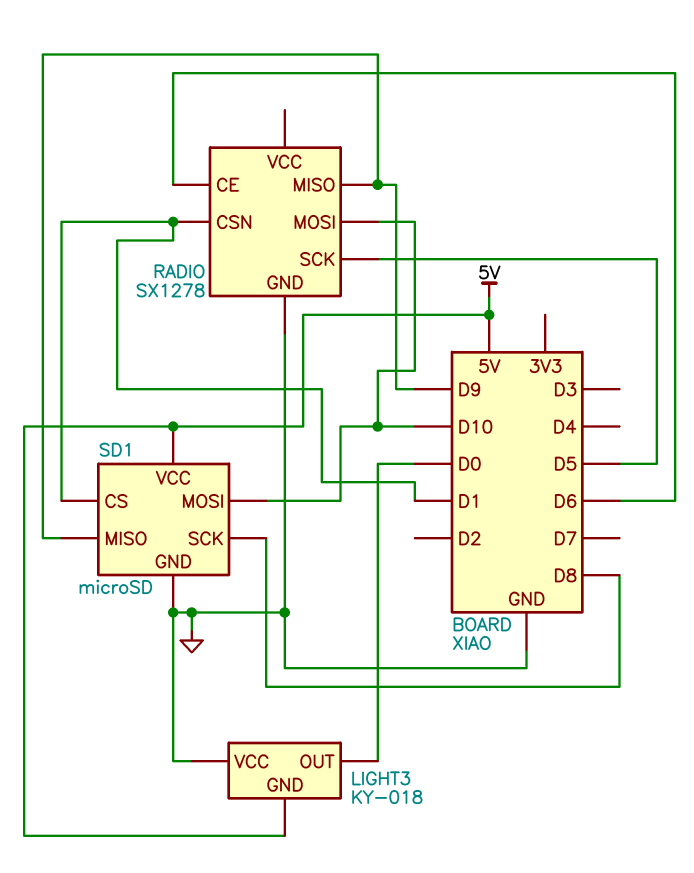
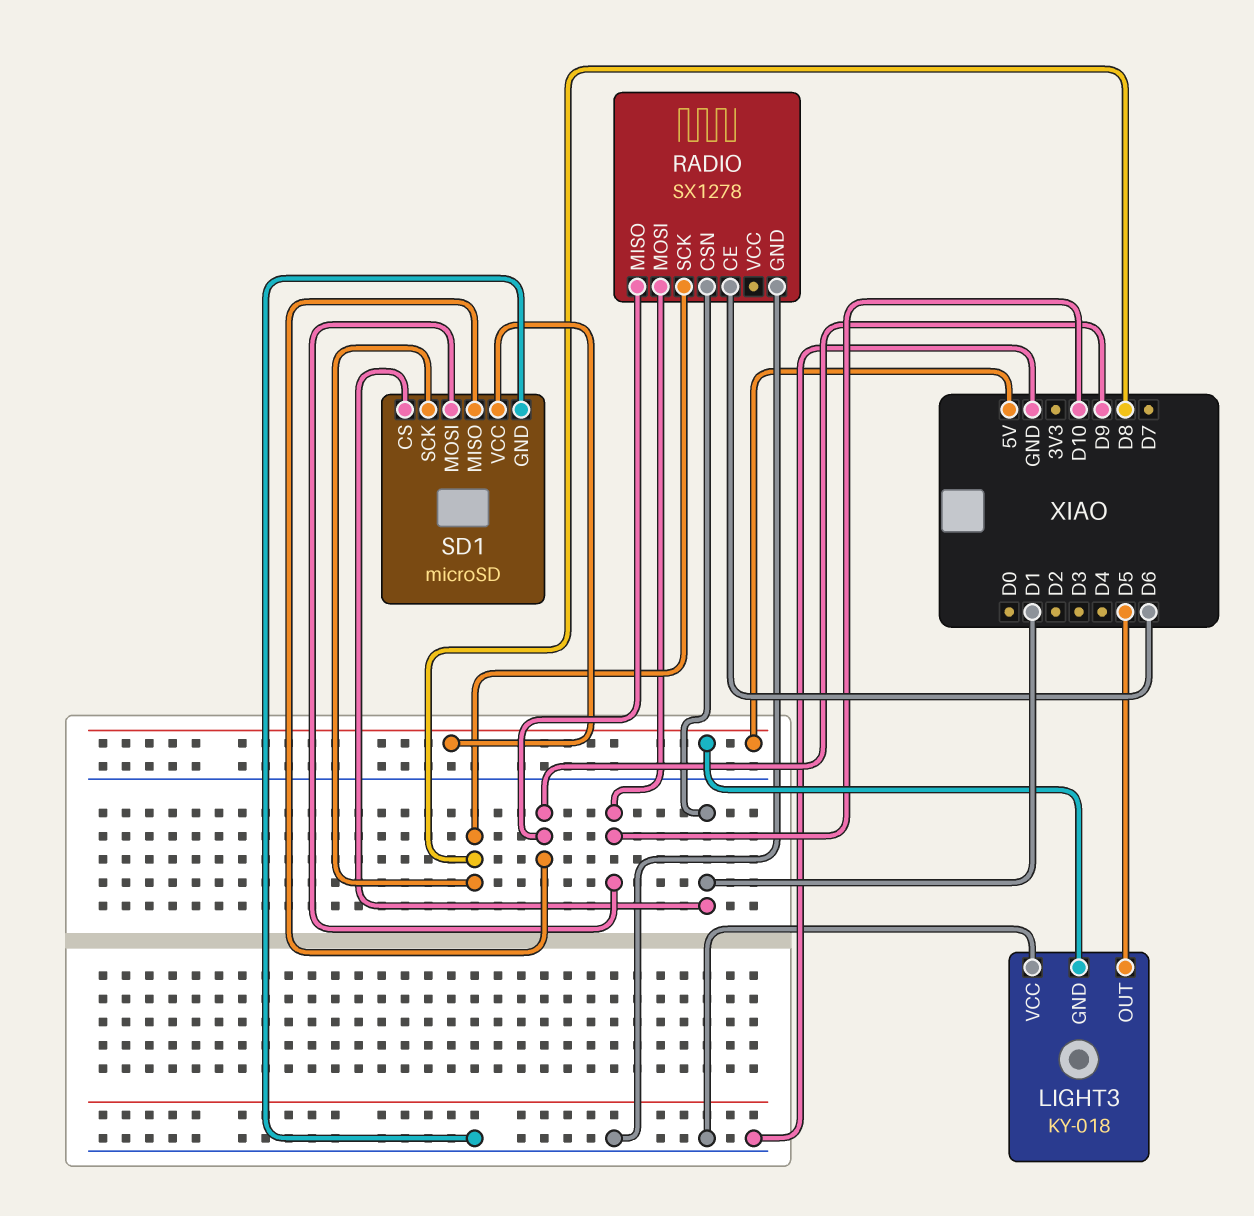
LIGHT3 pin OUT: D0 -> D5
RADIO pin SCK: D5 -> D8

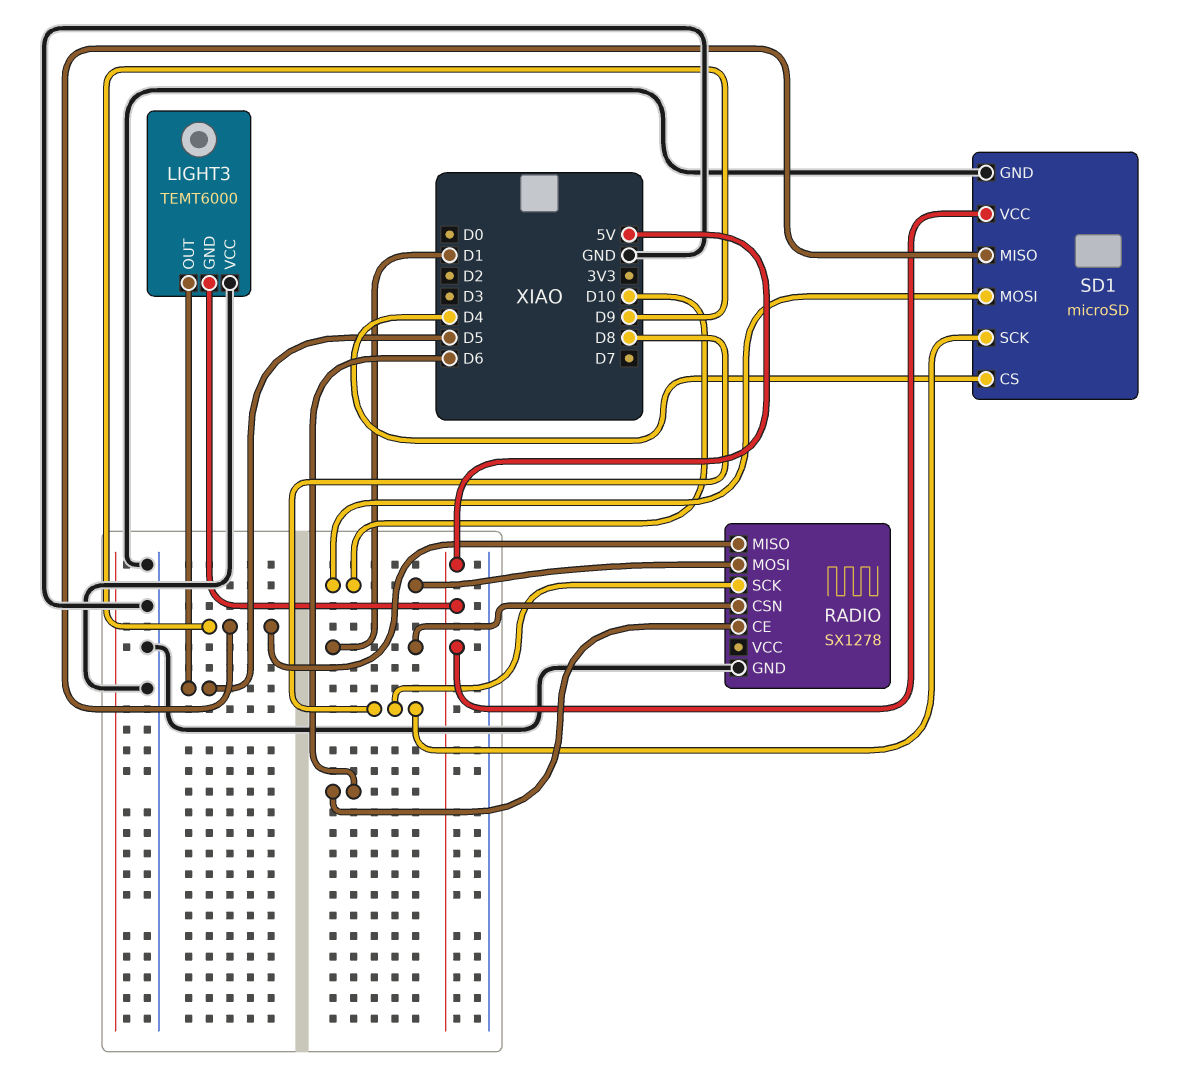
LIGHT3: KY-018 -> TEMT6000
SD1 pin CS: D1 -> D4

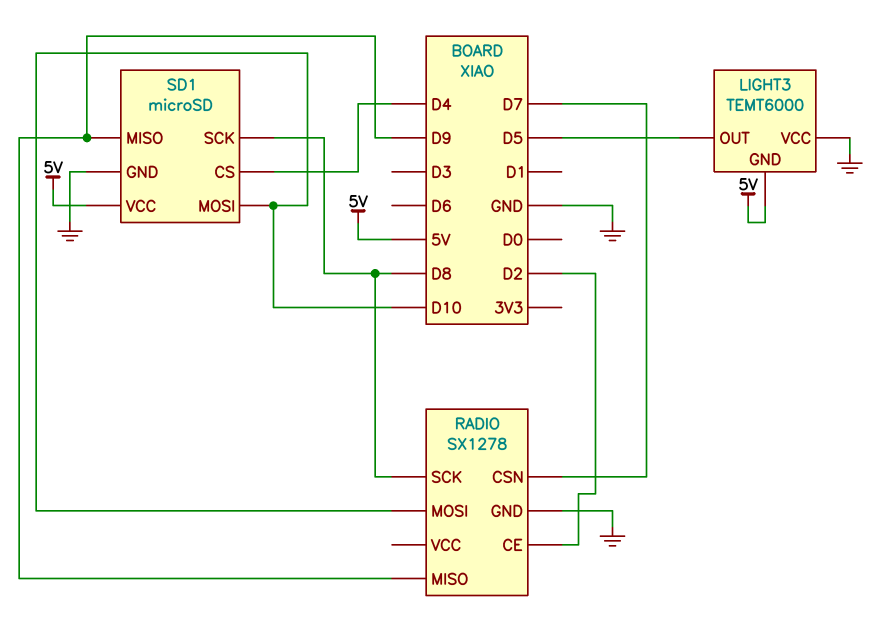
RADIO pin CE: D6 -> D2
RADIO pin CSN: D1 -> D7

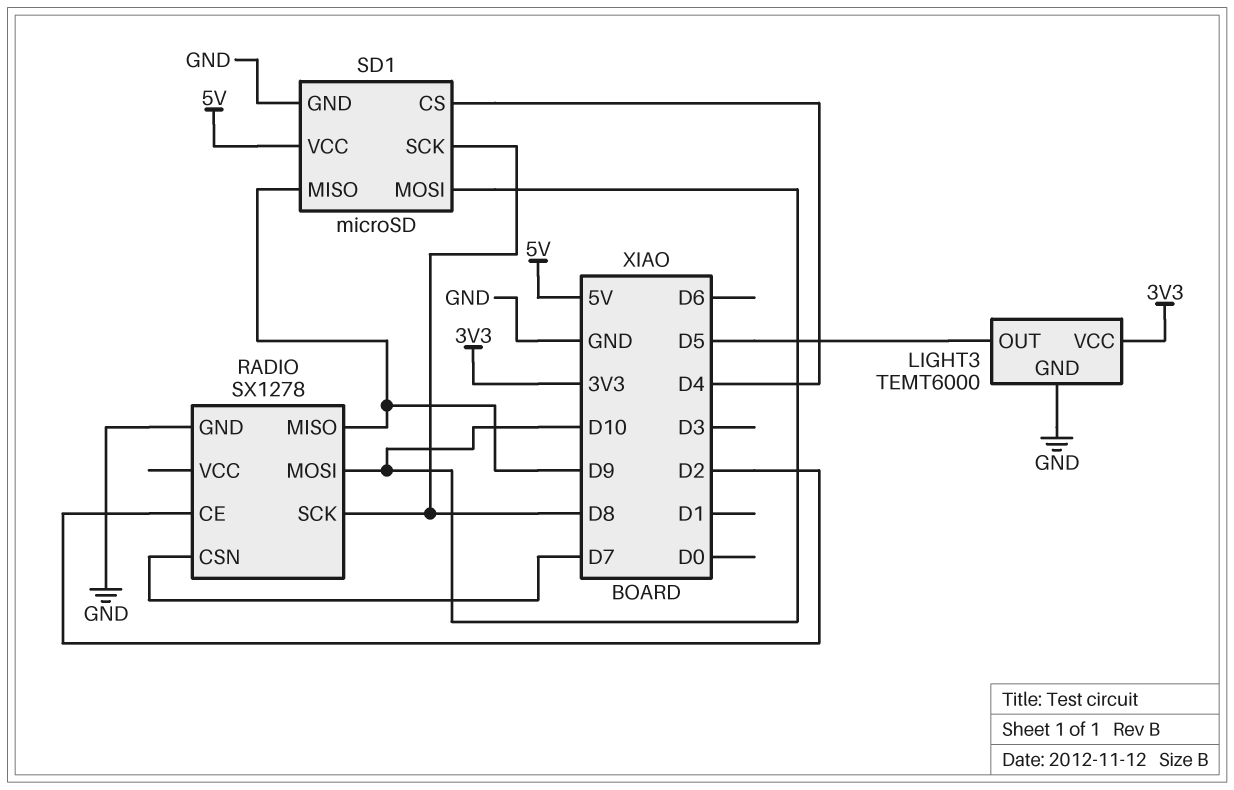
LIGHT3 pin GND: 5V -> GND
LIGHT3 pin VCC: GND -> 3V3

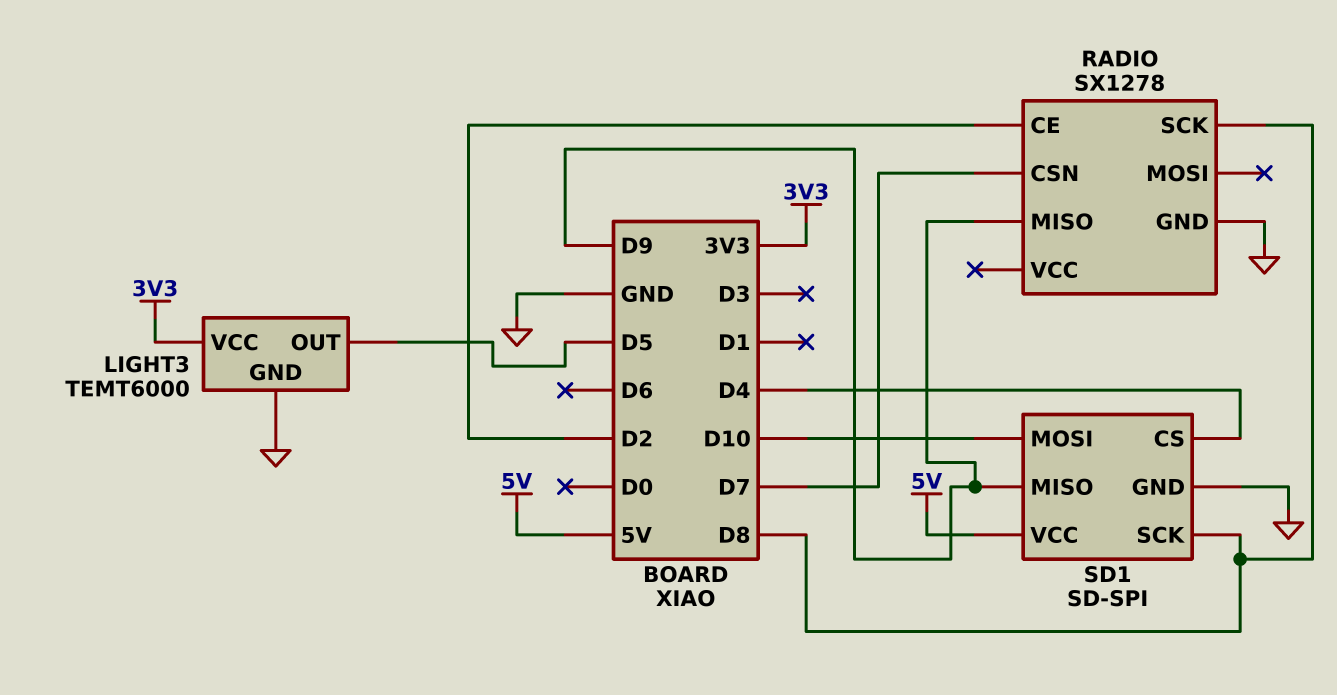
RADIO pin MOSI: D10 -> none
SD1: microSD -> SD-SPI

